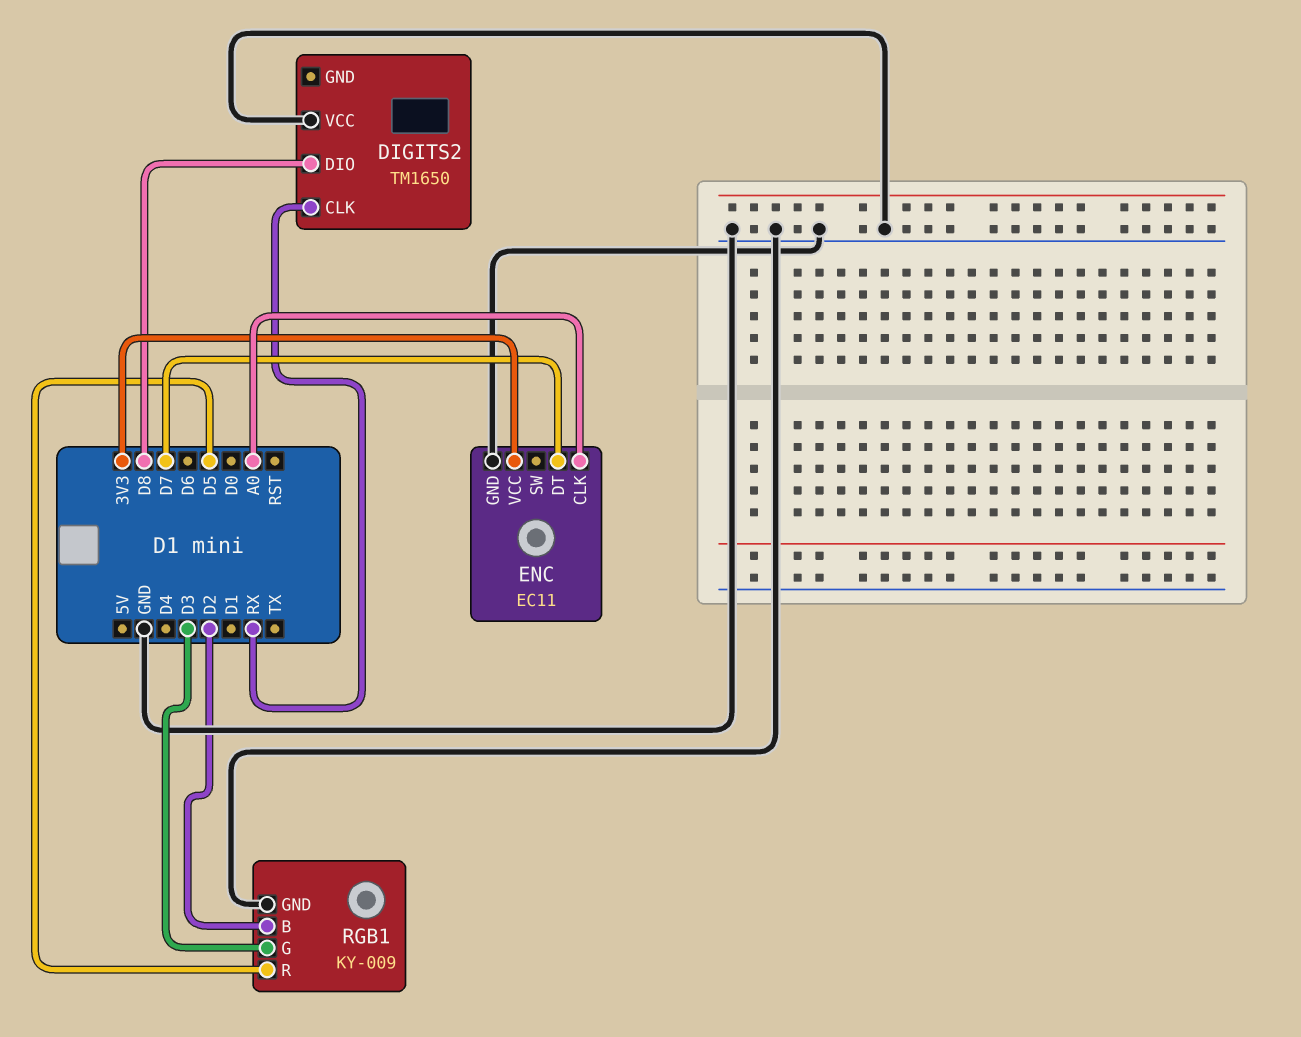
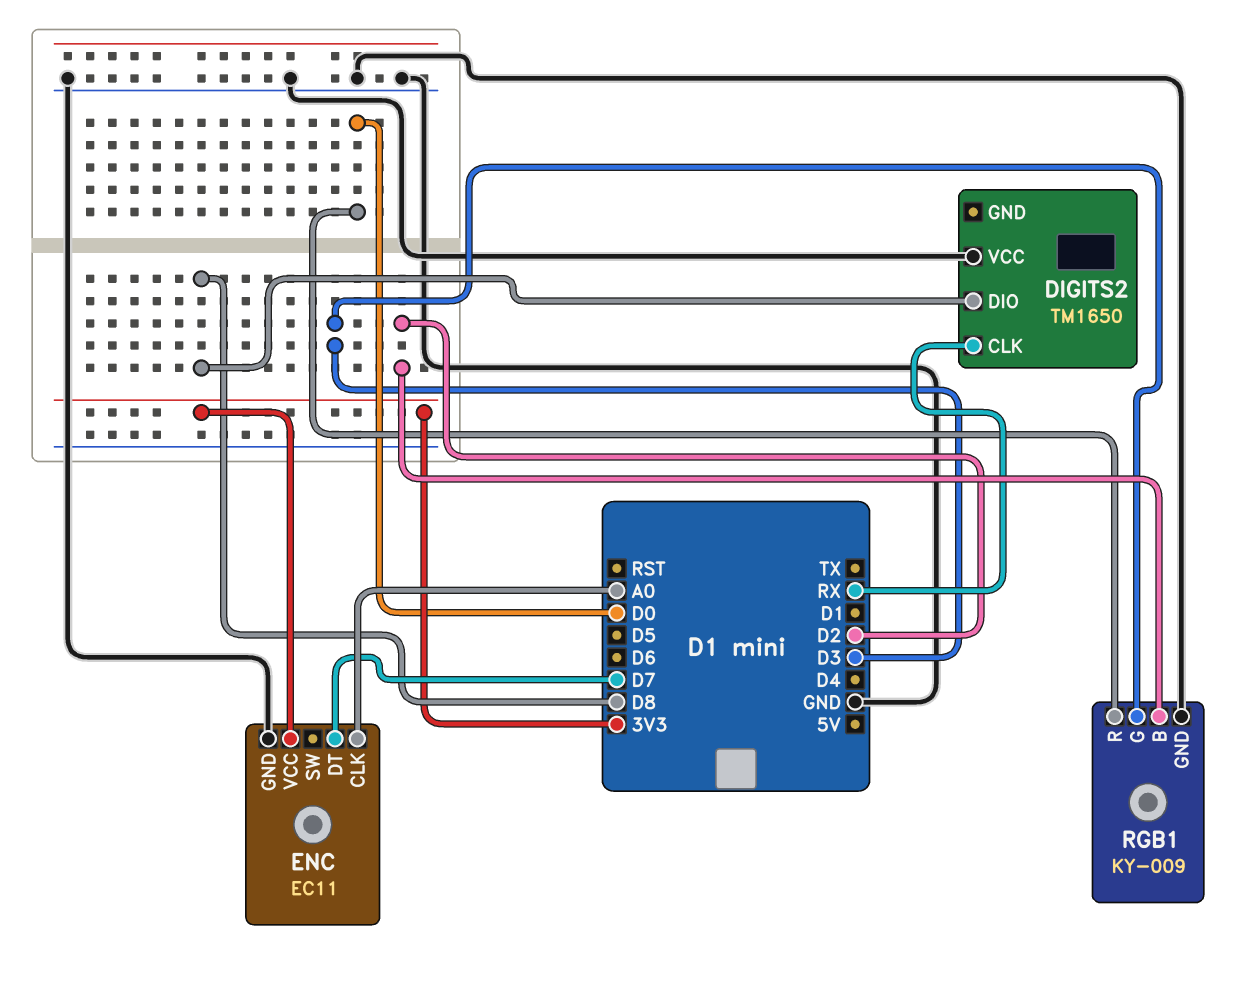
RGB1 pin R: D5 -> D0

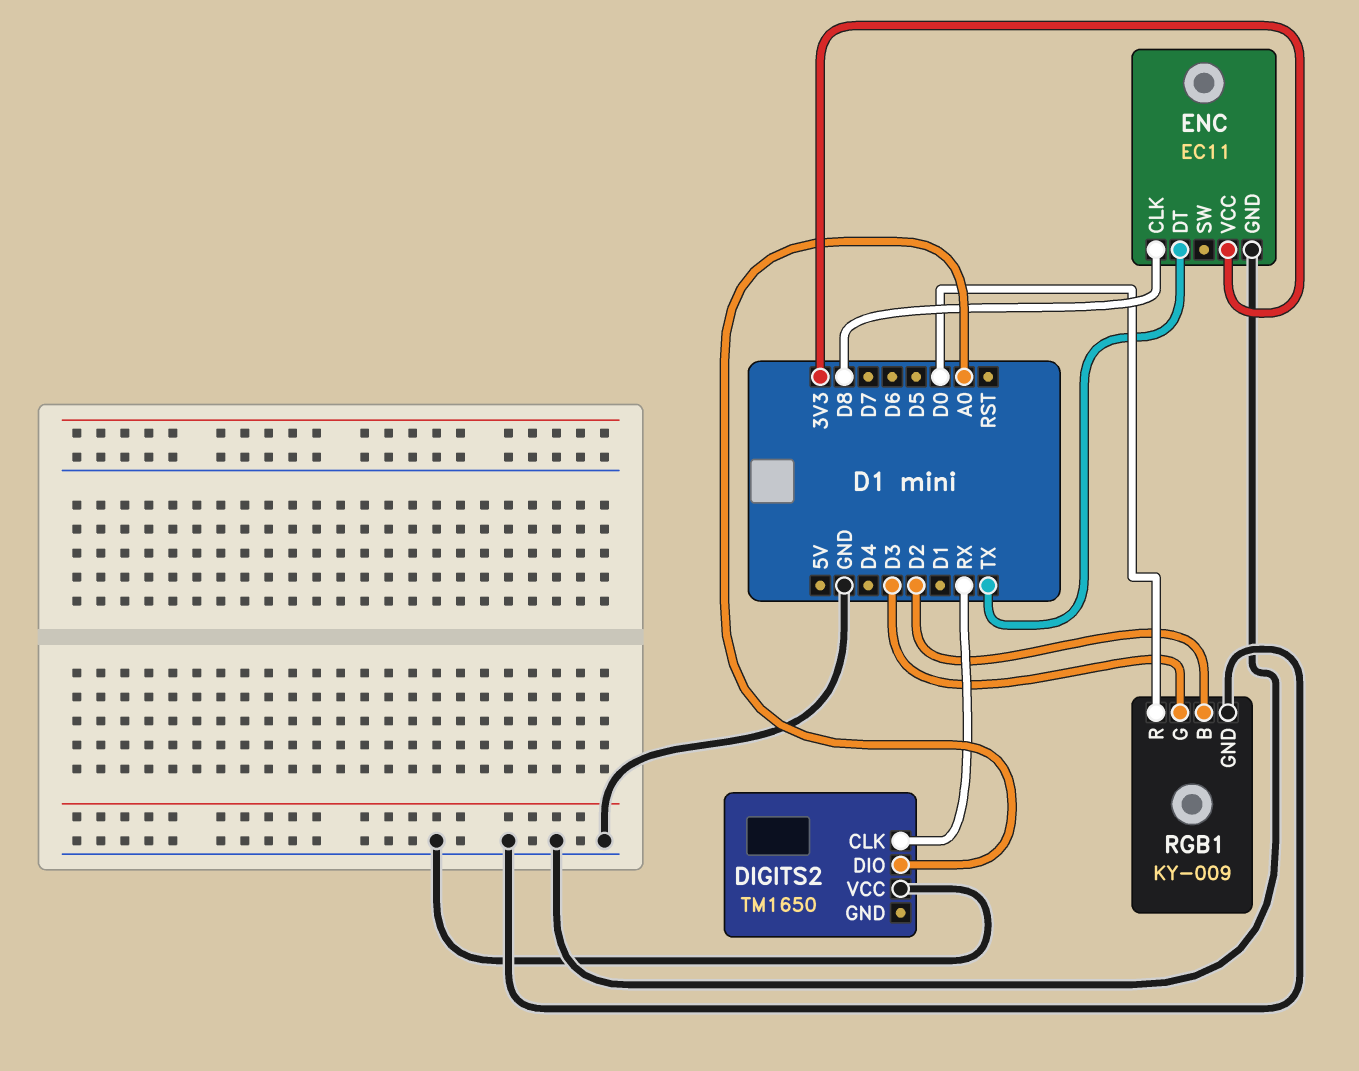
DIGITS2 pin DIO: D8 -> A0
ENC pin CLK: A0 -> D8
ENC pin DT: D7 -> TX

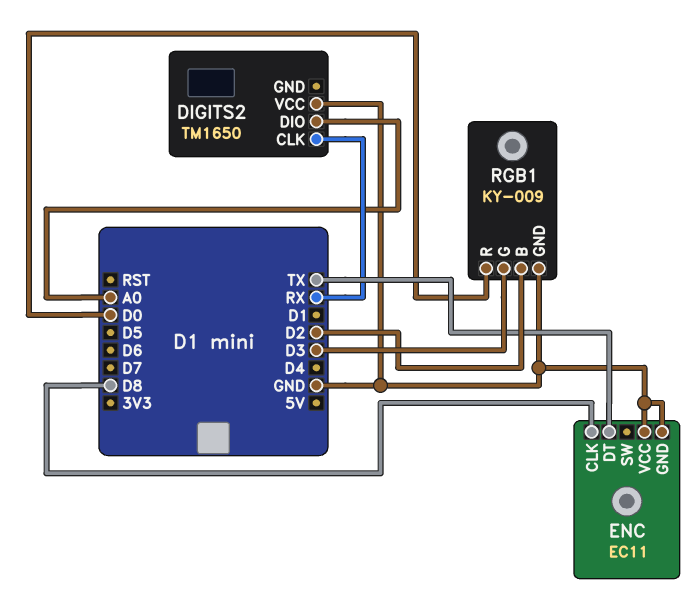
ENC pin VCC: 3V3 -> GND

